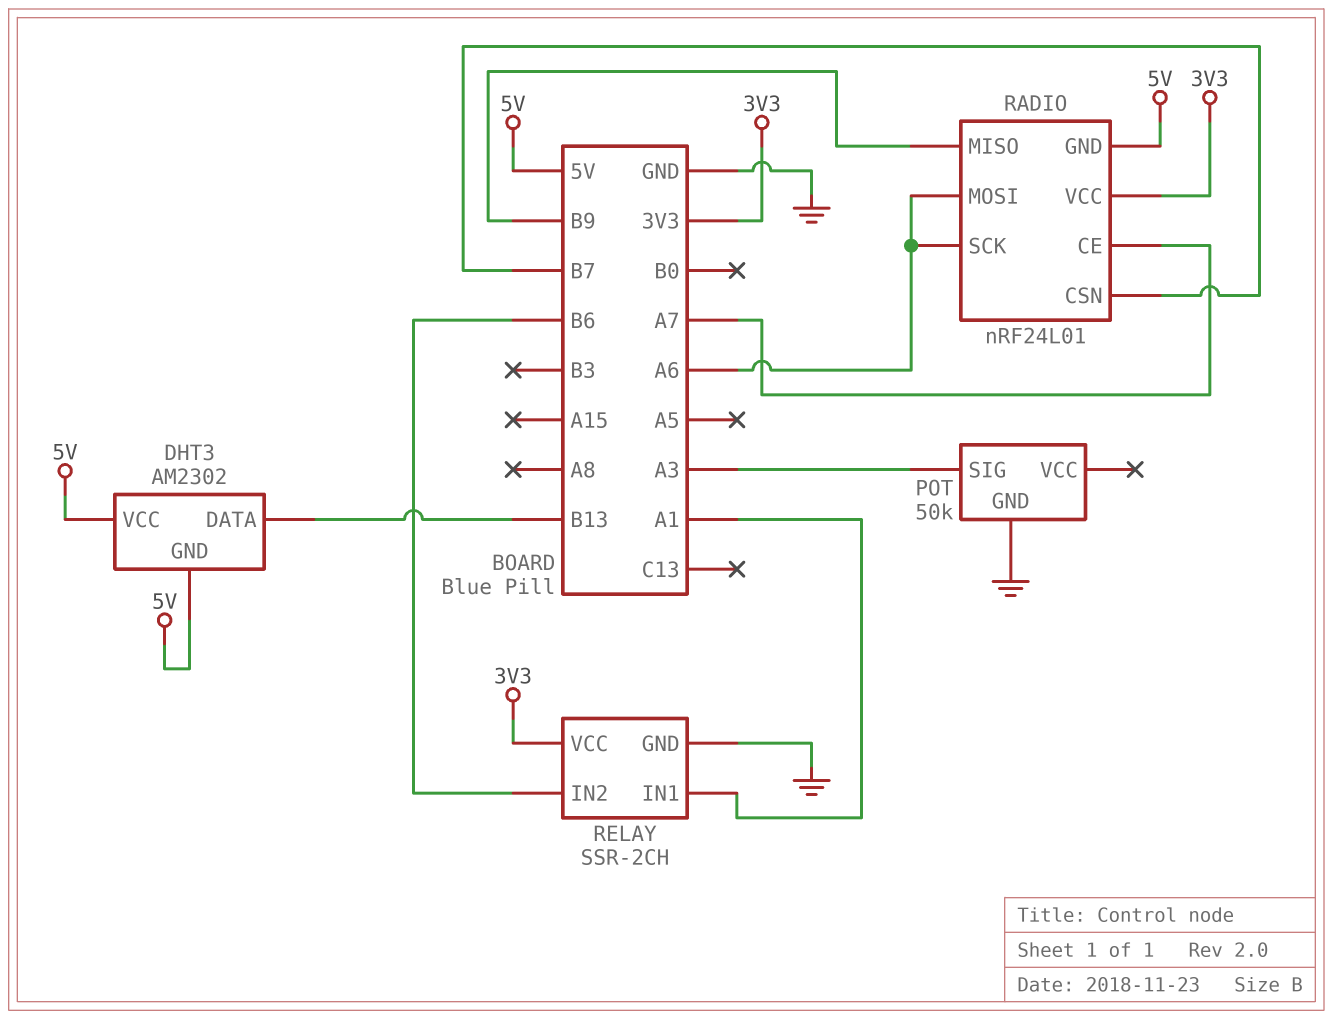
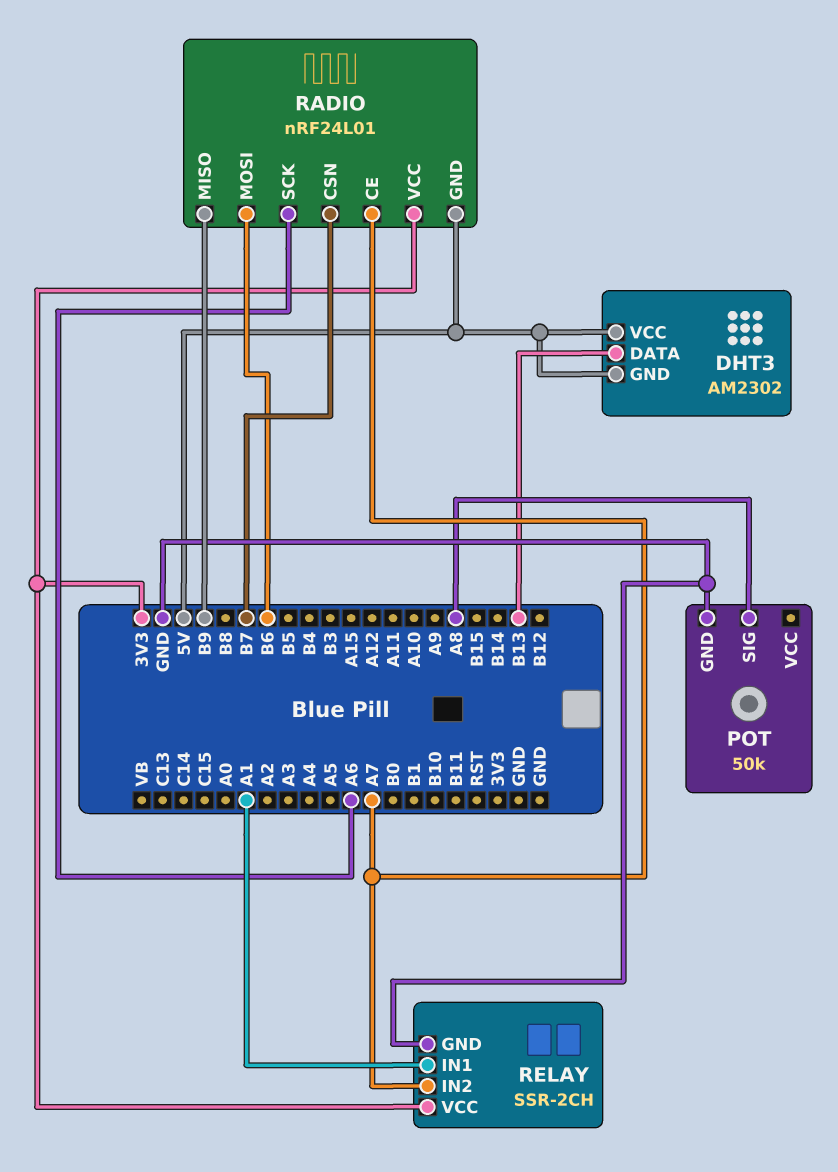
POT pin SIG: A3 -> A8
RADIO pin MOSI: A6 -> B6
RELAY pin IN2: B6 -> A7

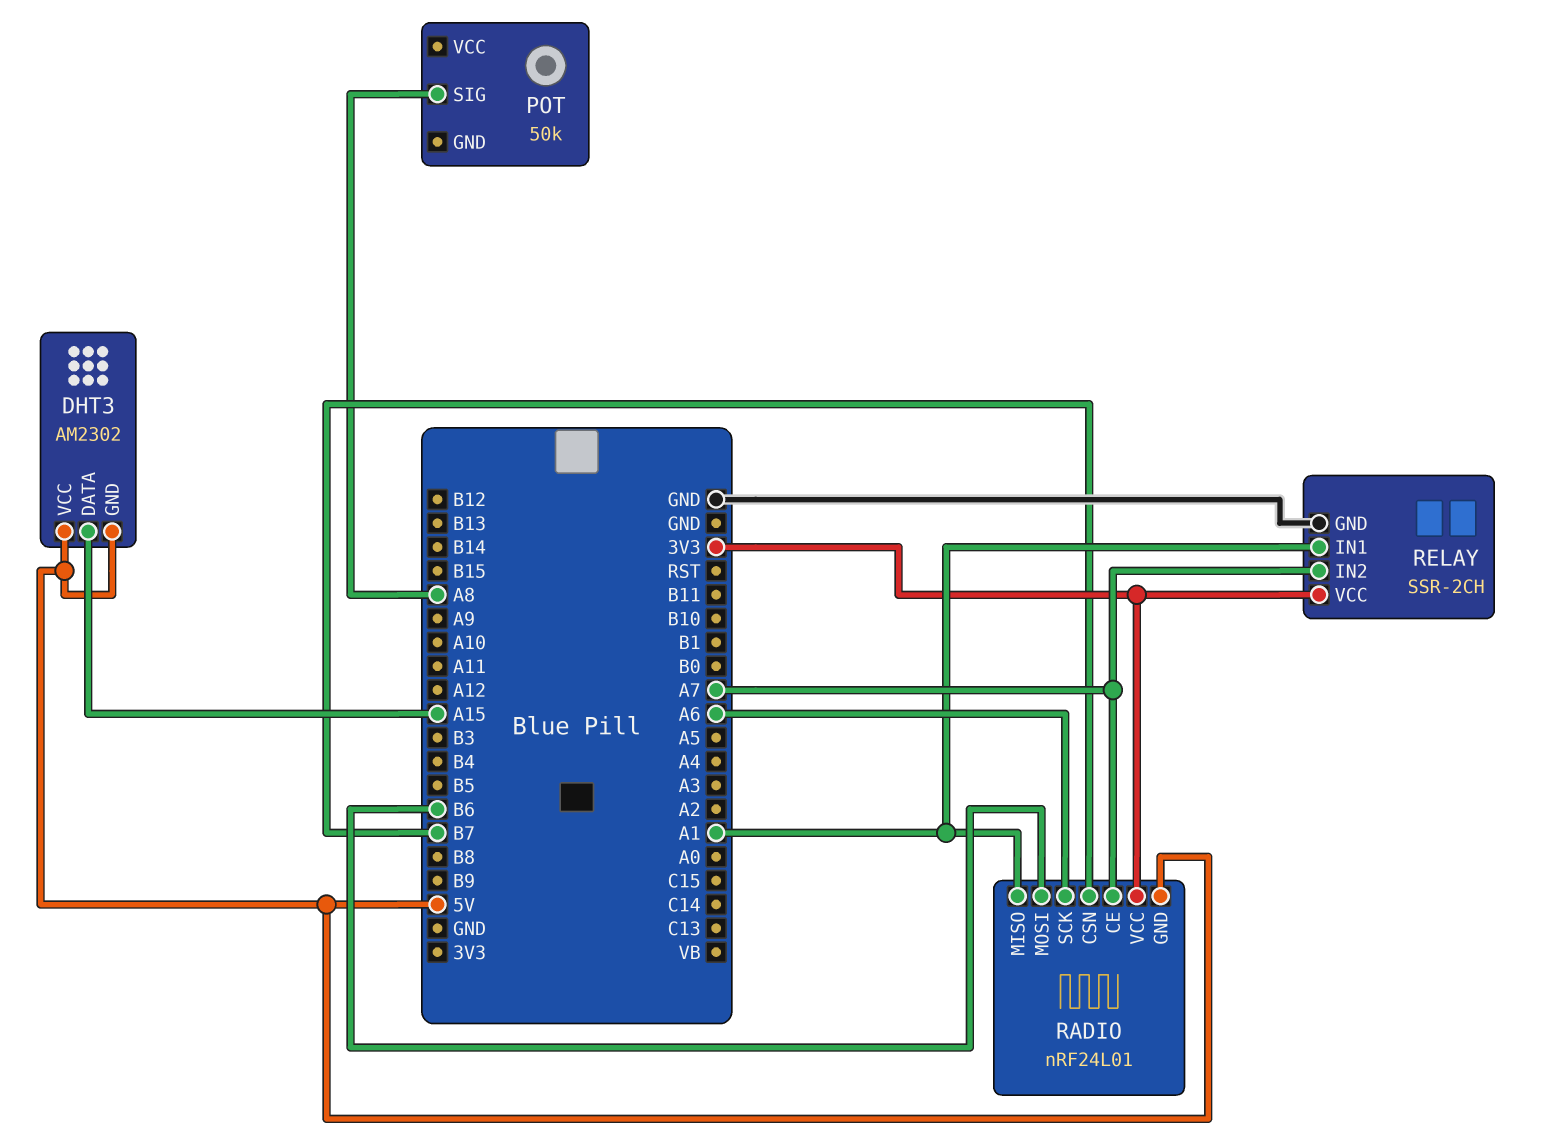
DHT3 pin DATA: B13 -> A15
POT pin GND: GND -> none
RADIO pin MISO: B9 -> A1

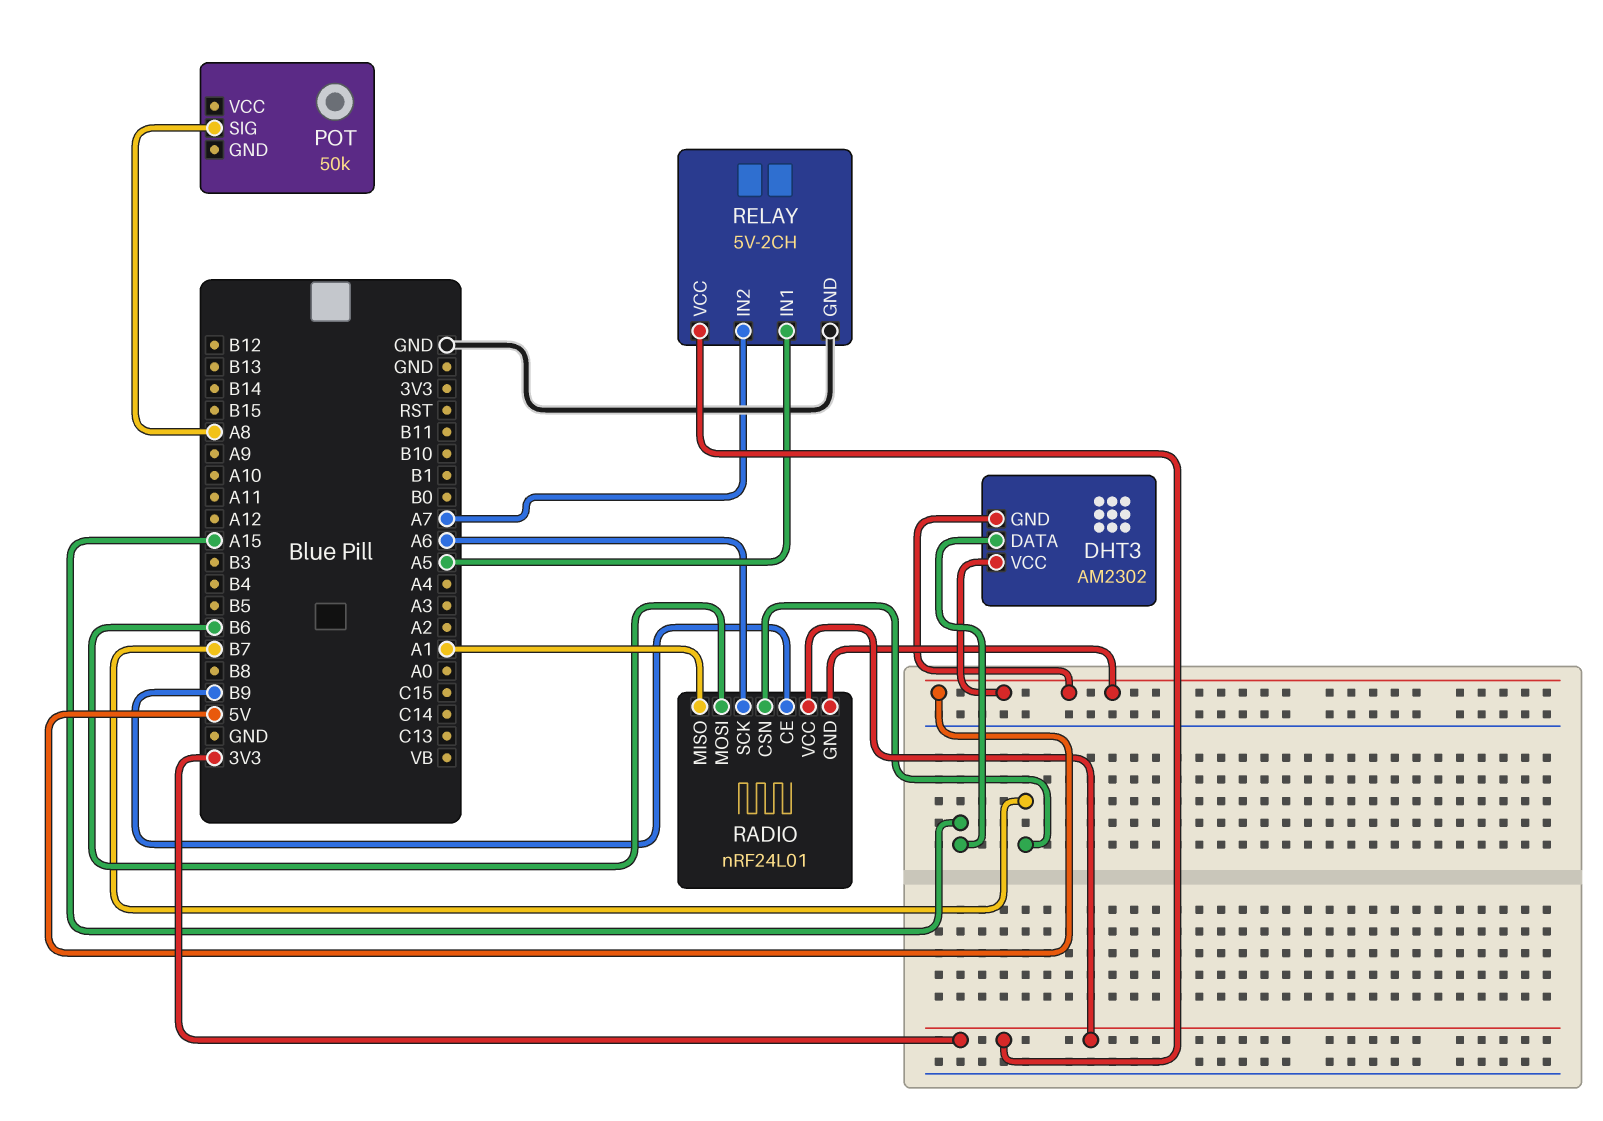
RADIO pin CE: A7 -> B9
RELAY: SSR-2CH -> 5V-2CH
RELAY pin IN1: A1 -> A5

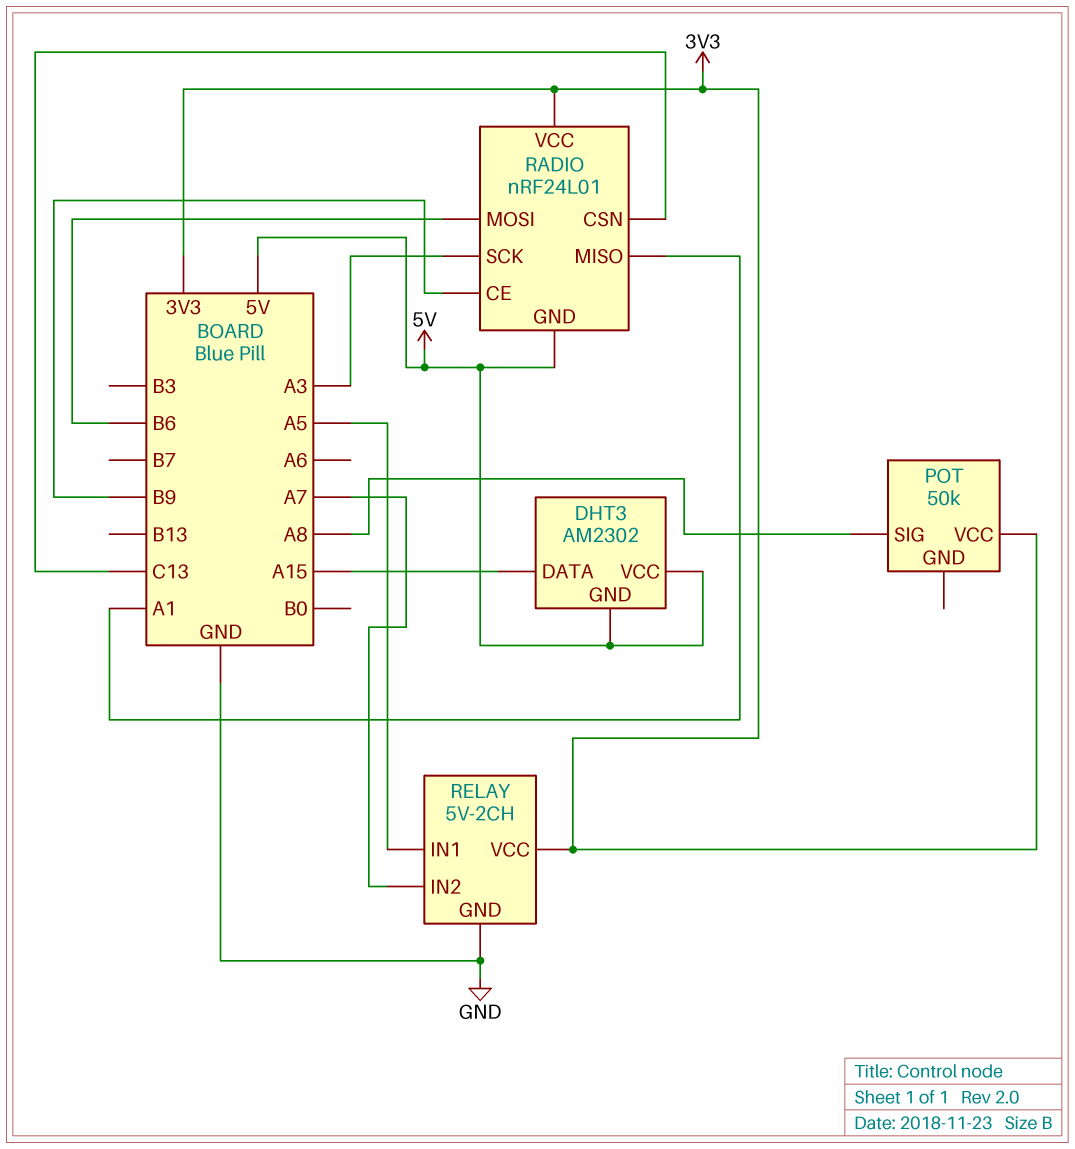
POT pin VCC: none -> 3V3
RADIO pin CSN: B7 -> C13
RADIO pin SCK: A6 -> A3

